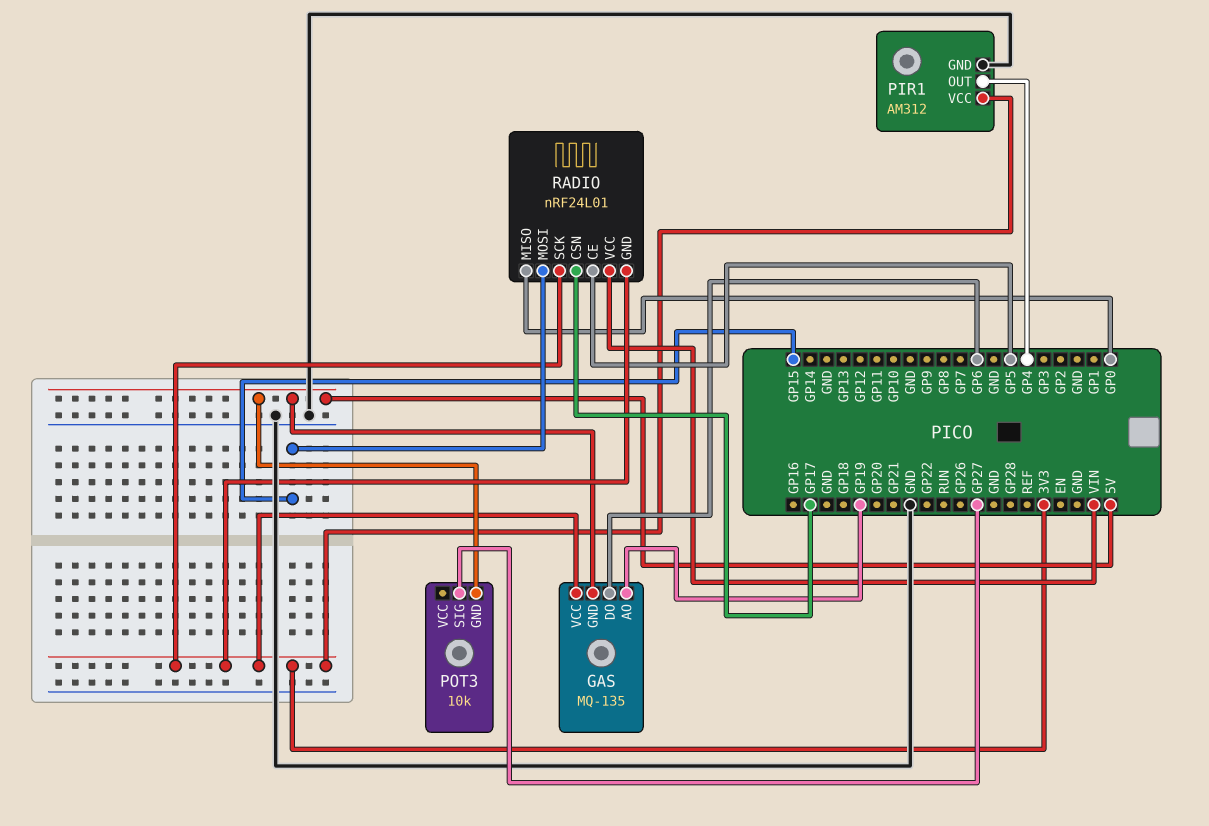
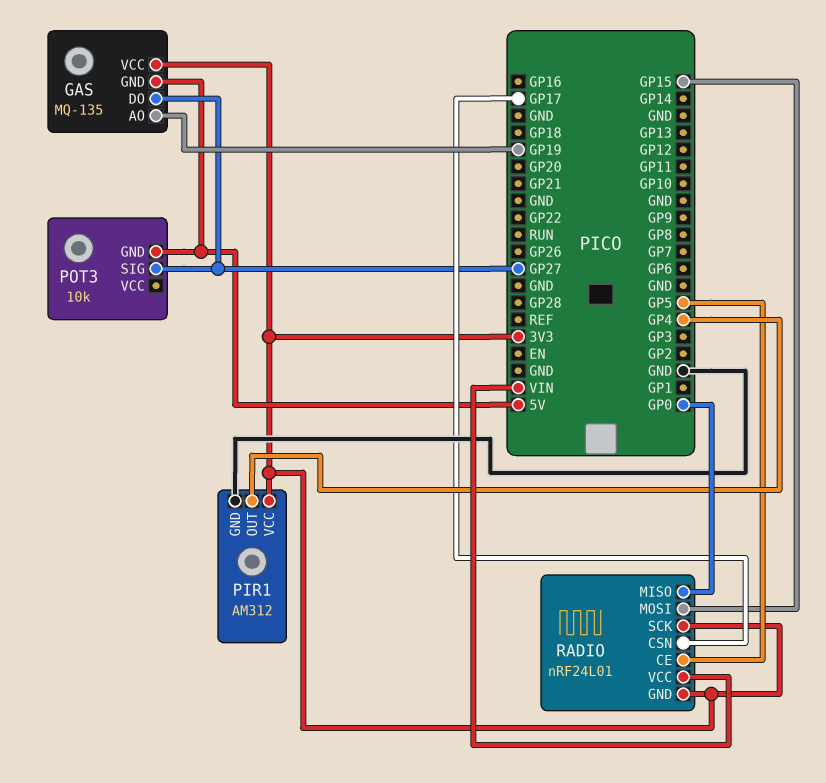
GAS pin DO: GP6 -> GP27

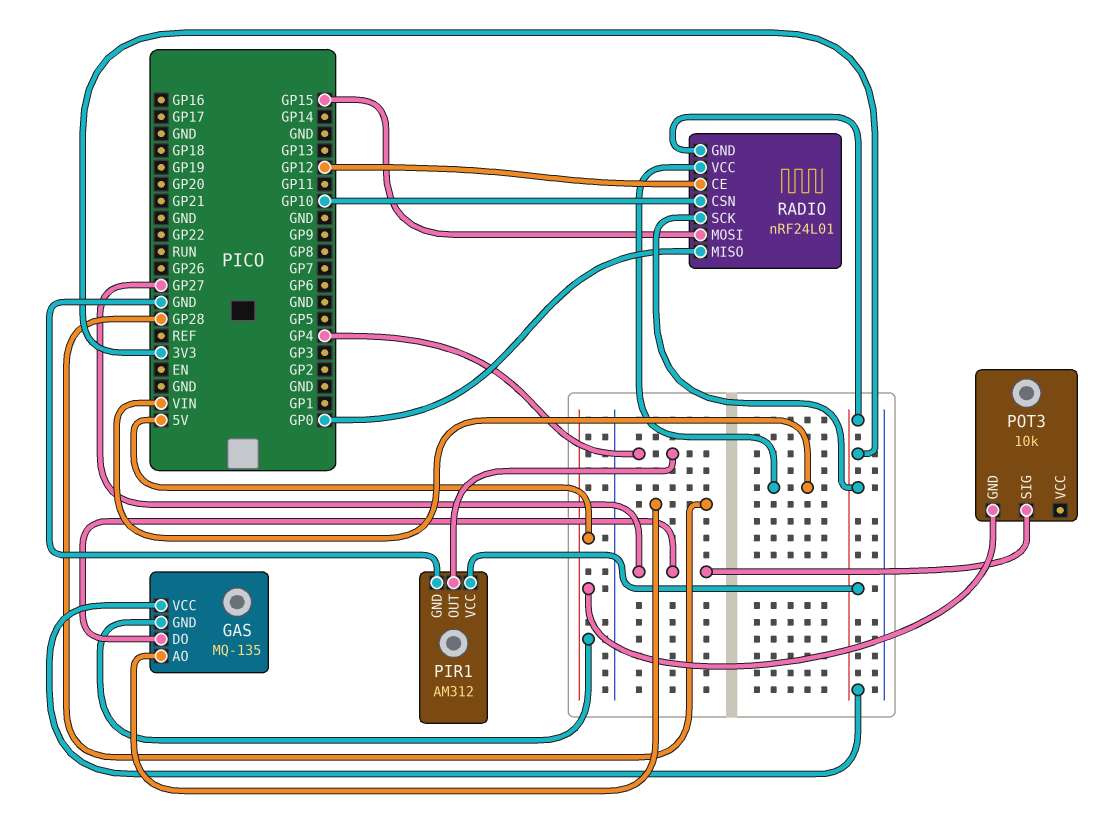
GAS pin AO: GP19 -> GP28
RADIO pin CE: GP5 -> GP12
RADIO pin CSN: GP17 -> GP10

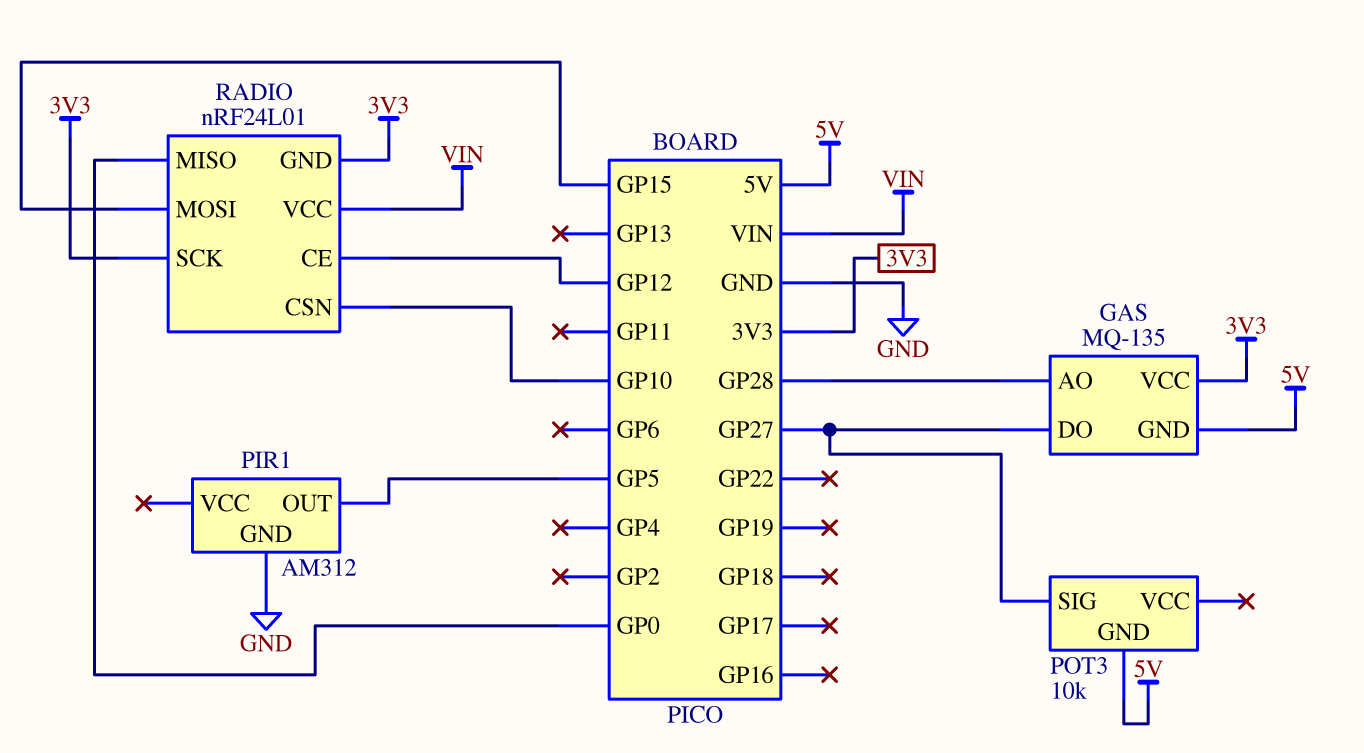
PIR1 pin OUT: GP4 -> GP5
PIR1 pin VCC: 3V3 -> none

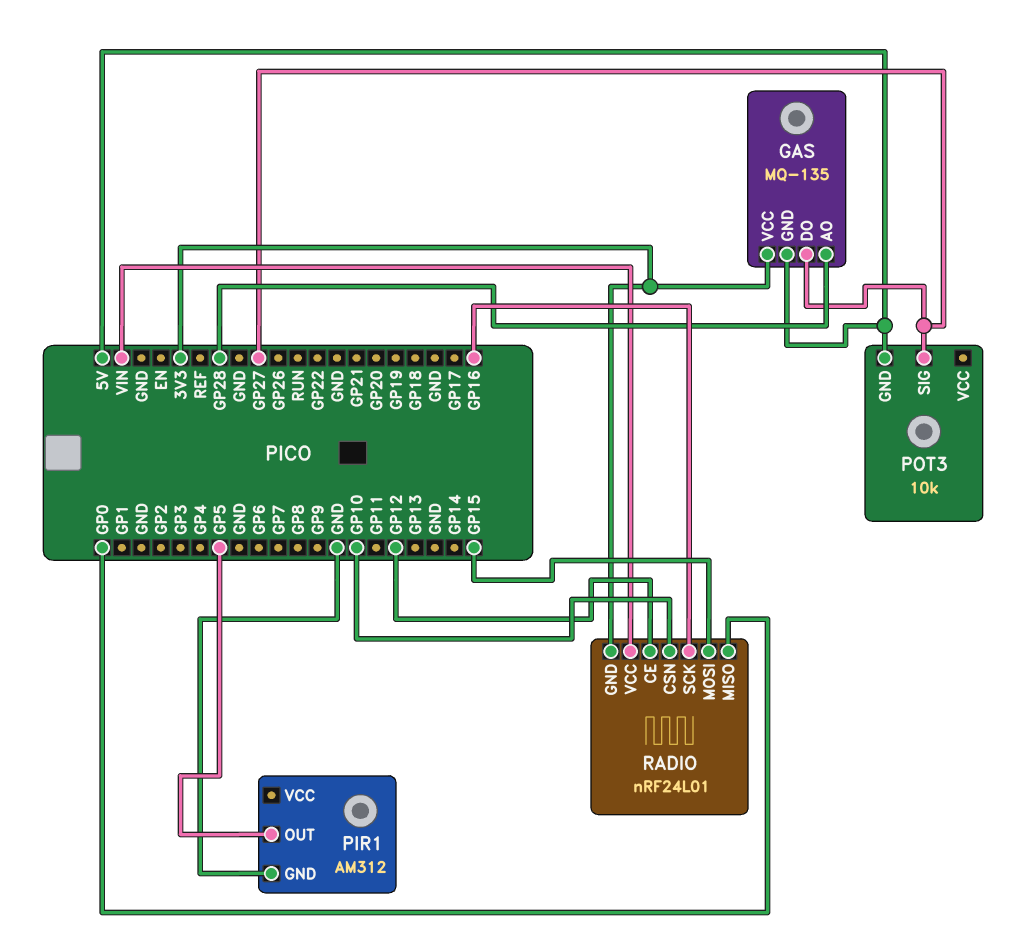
RADIO pin SCK: 3V3 -> GP16

